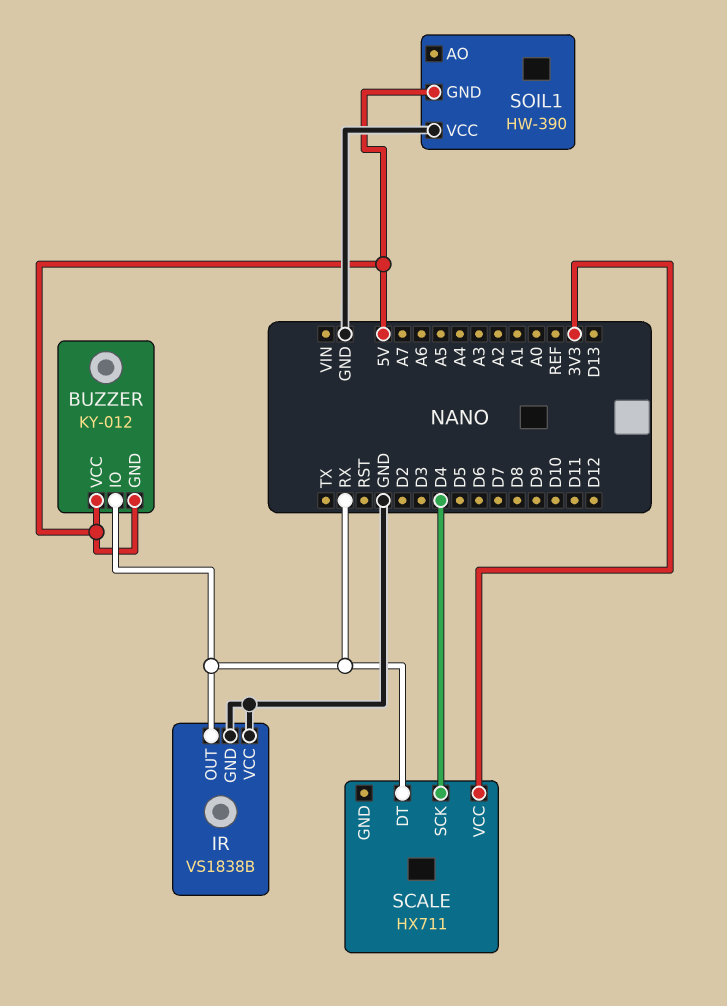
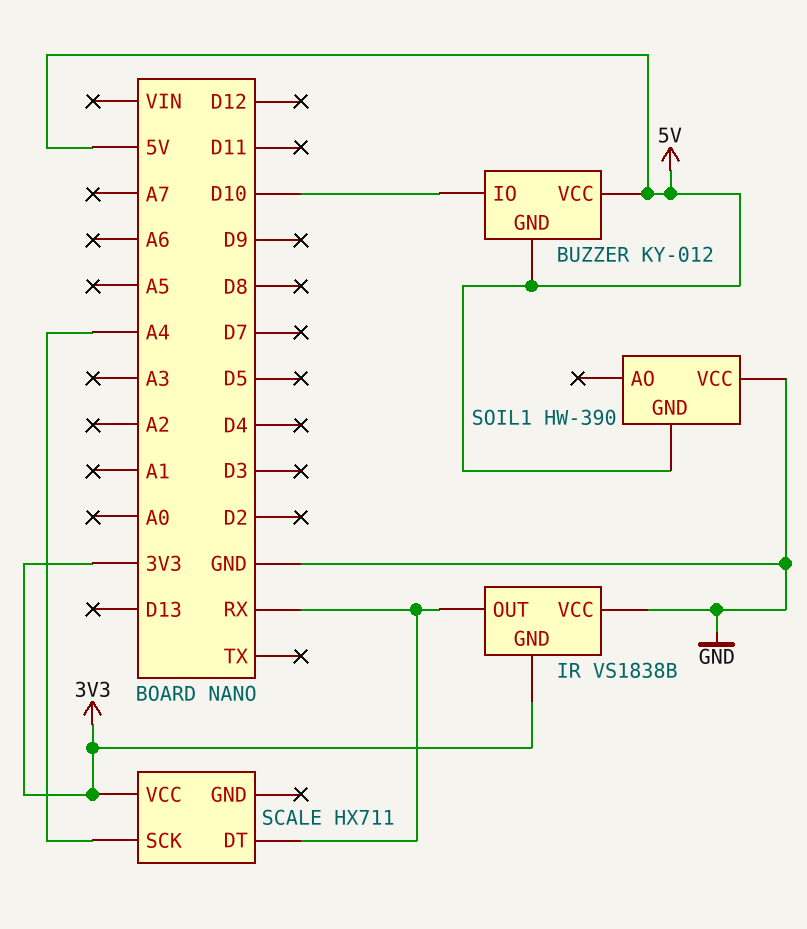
BUZZER pin IO: RX -> D10
IR pin GND: GND -> 3V3
SCALE pin SCK: D4 -> A4

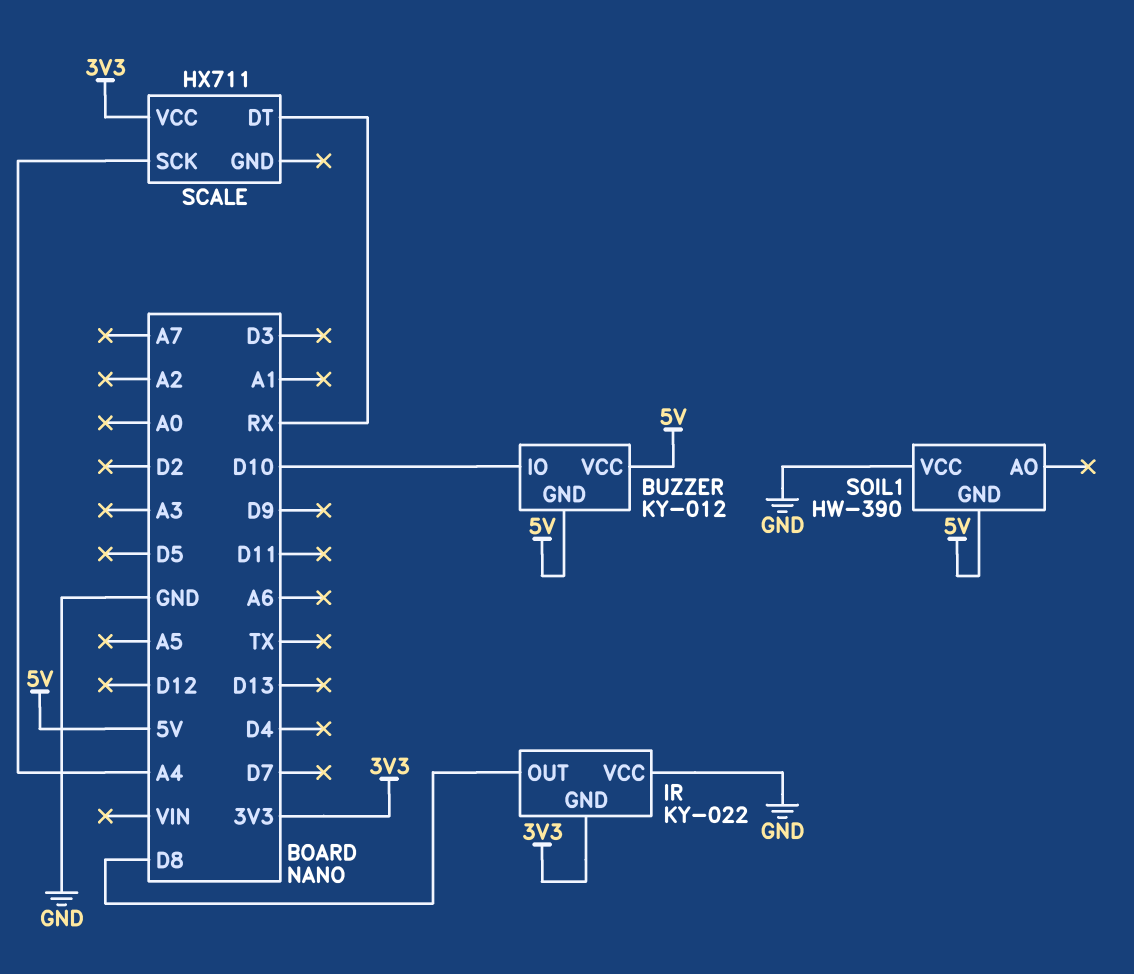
IR: VS1838B -> KY-022
IR pin OUT: RX -> D8

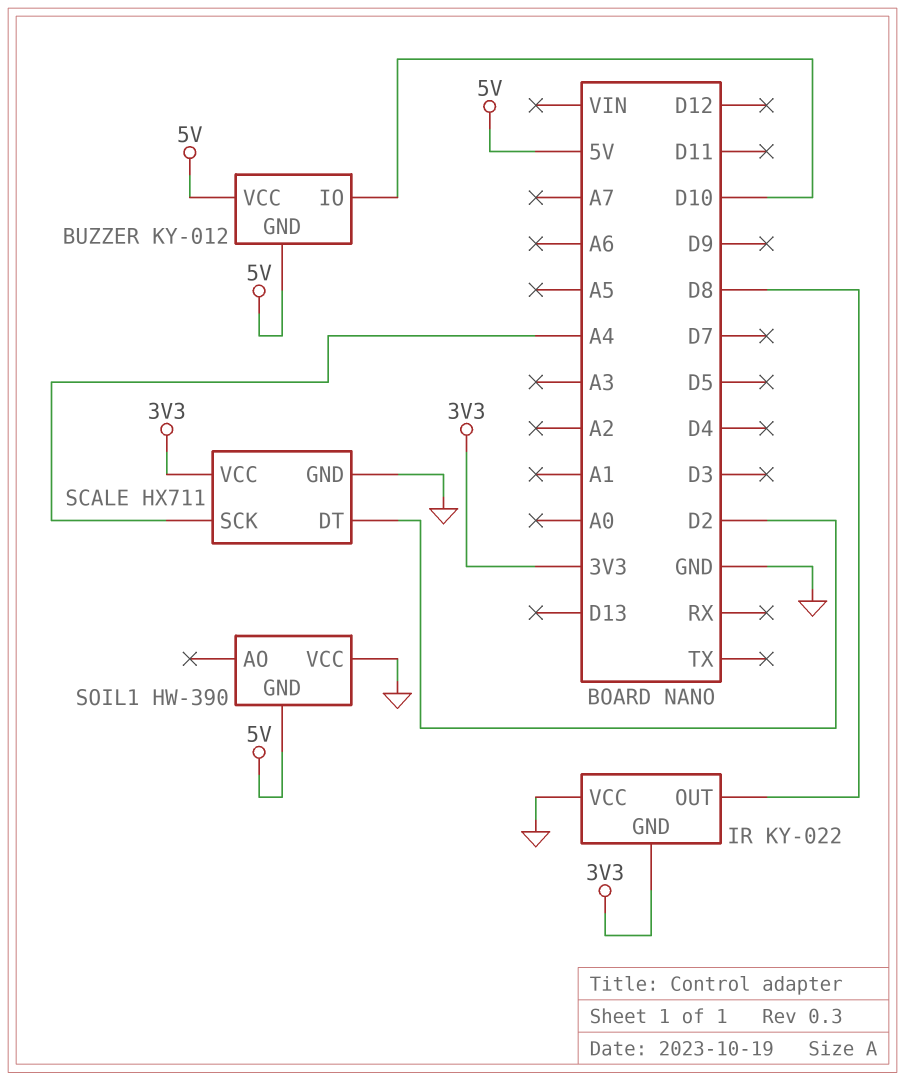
SCALE pin DT: RX -> D2
SCALE pin GND: none -> GND

